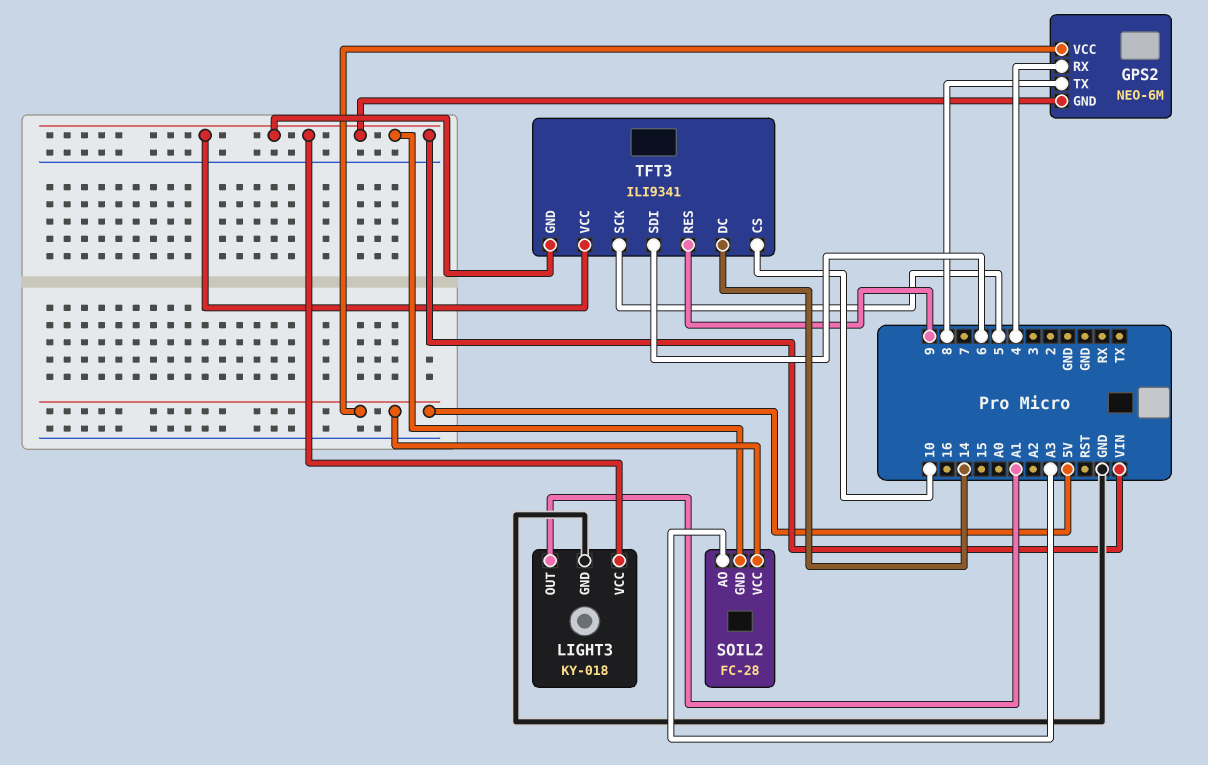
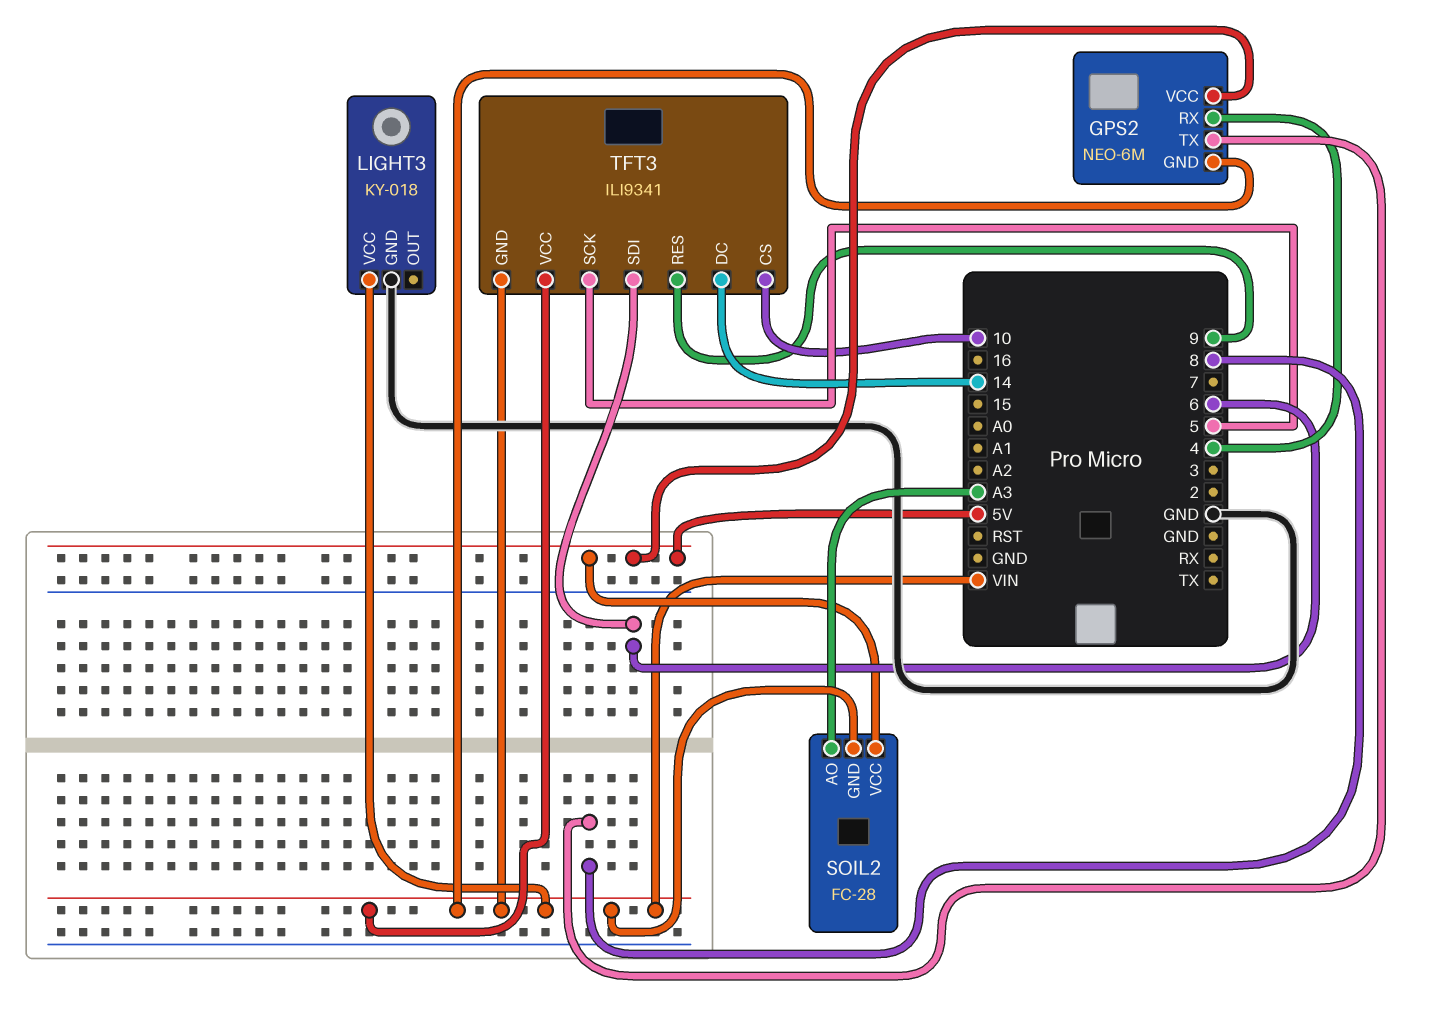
LIGHT3 pin OUT: A1 -> none

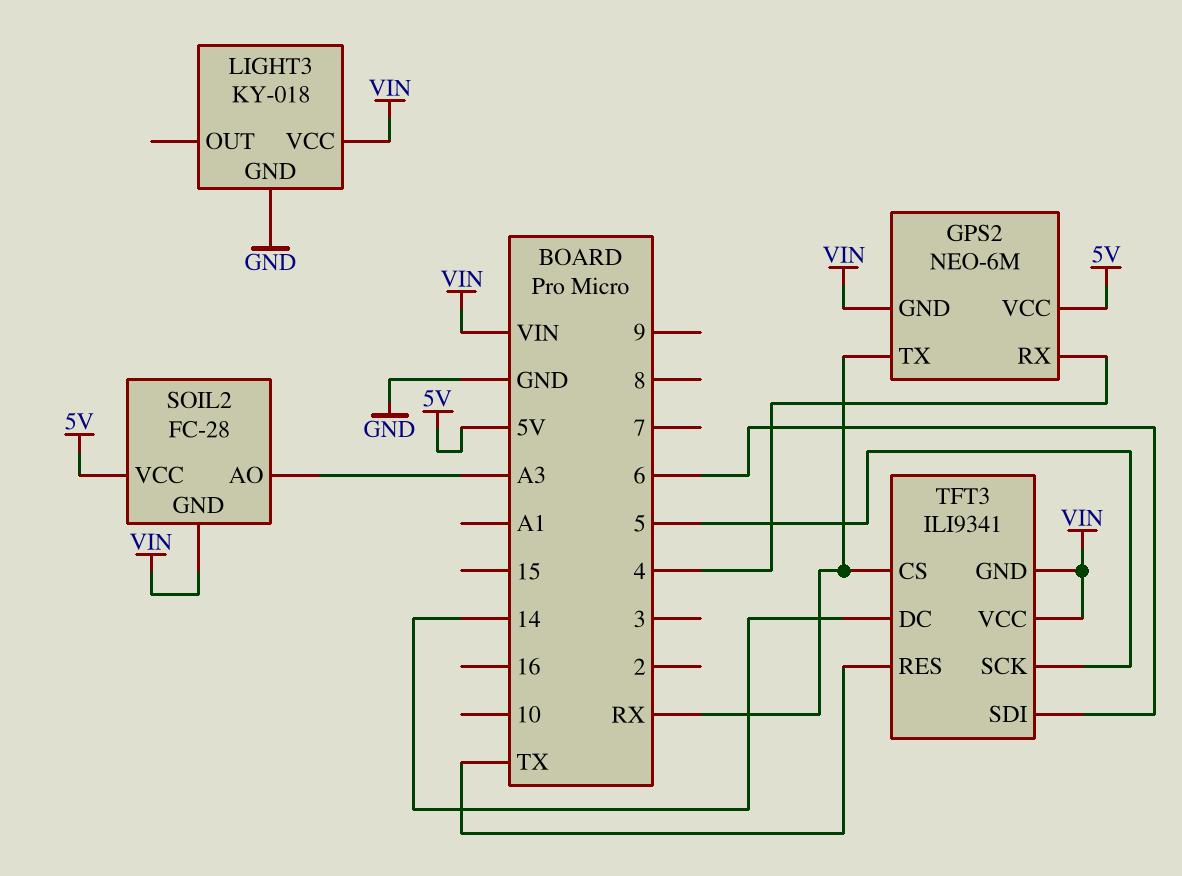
GPS2 pin TX: 8 -> RX
TFT3 pin CS: 10 -> RX
TFT3 pin RES: 9 -> TX

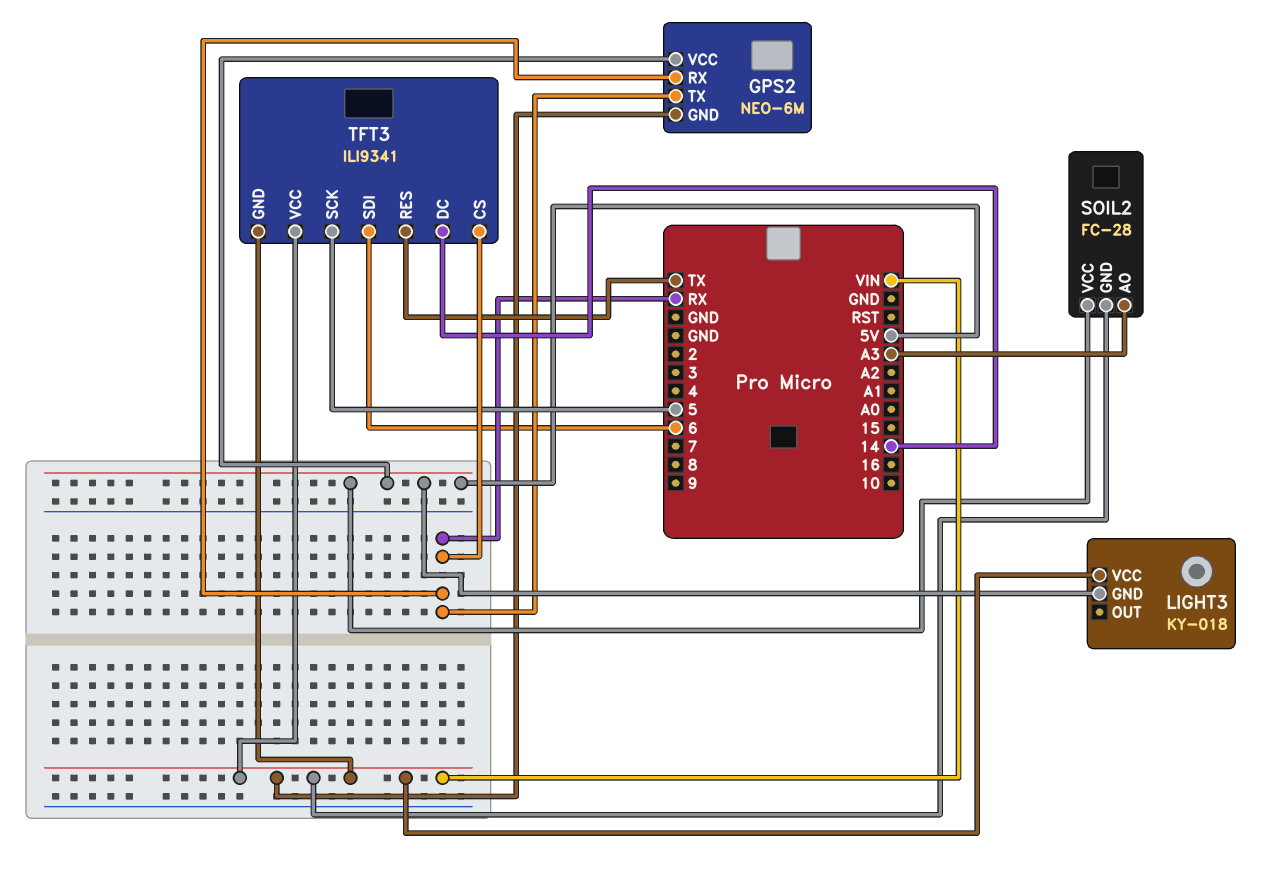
GPS2 pin RX: 4 -> RX
LIGHT3 pin GND: GND -> 5V

